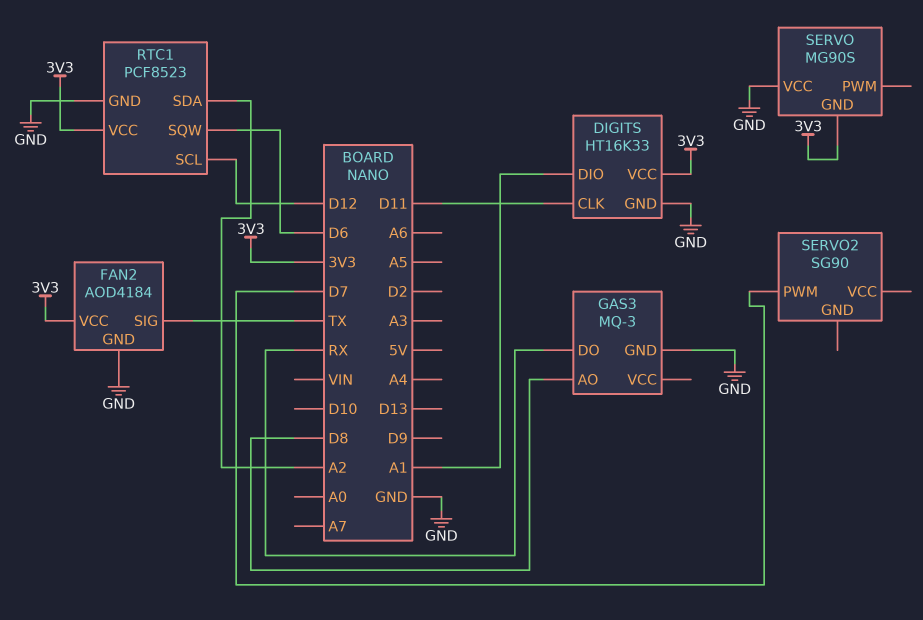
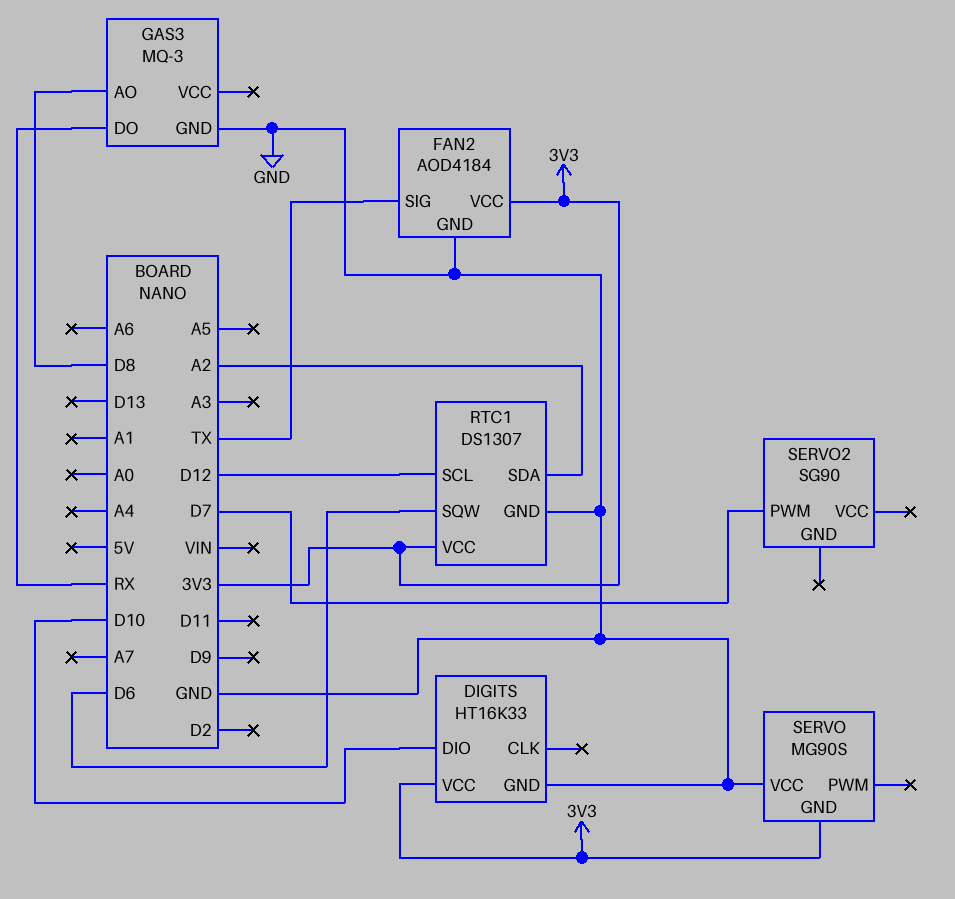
DIGITS pin CLK: D11 -> none
DIGITS pin DIO: A1 -> D10
RTC1: PCF8523 -> DS1307

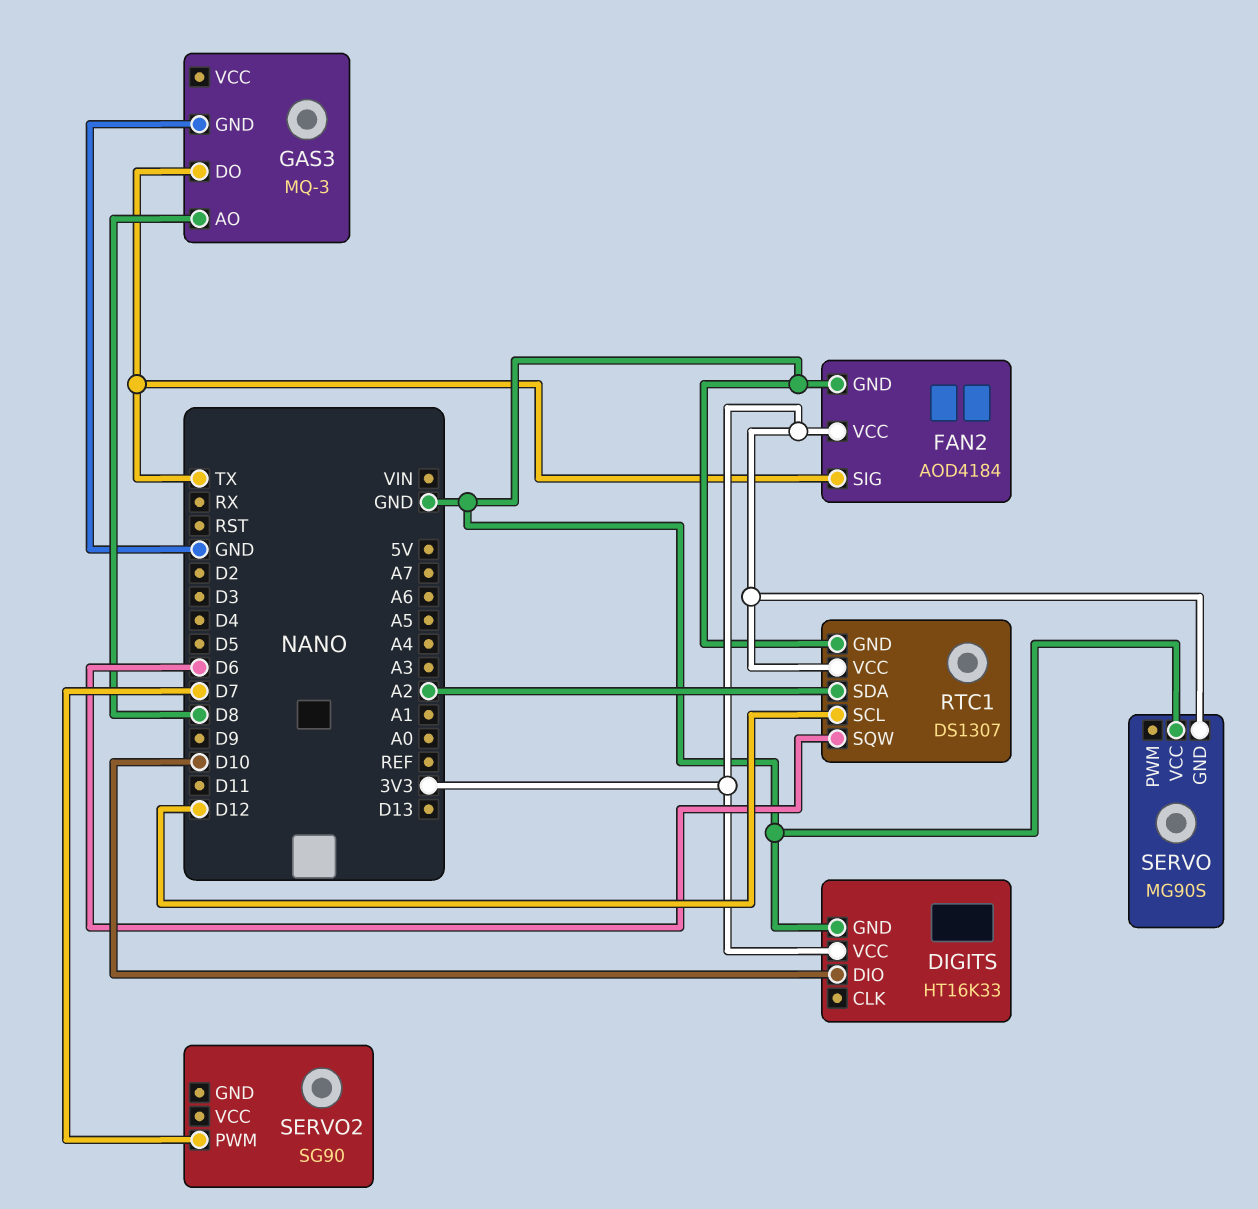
GAS3 pin DO: RX -> TX

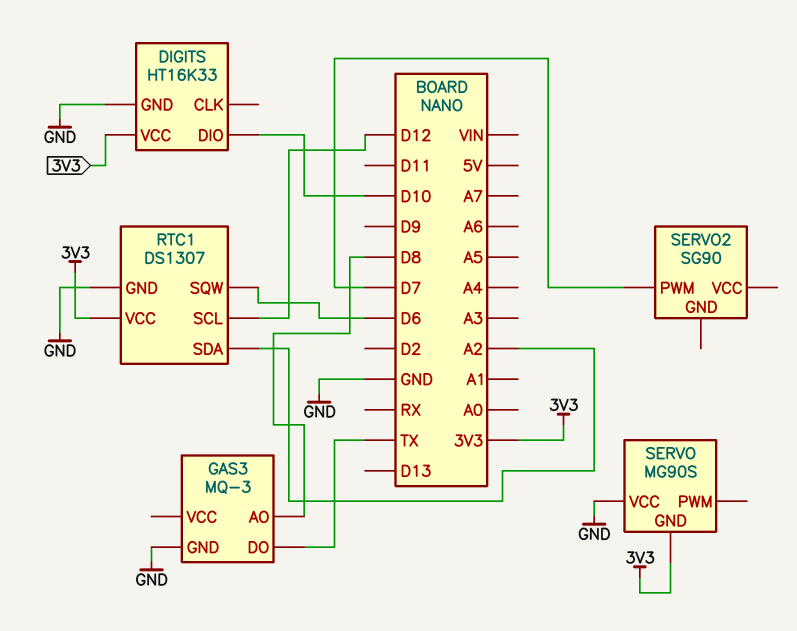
FAN2: AOD4184 -> none
FAN2 pin GND: GND -> none
FAN2 pin SIG: TX -> none
FAN2 pin VCC: 3V3 -> none

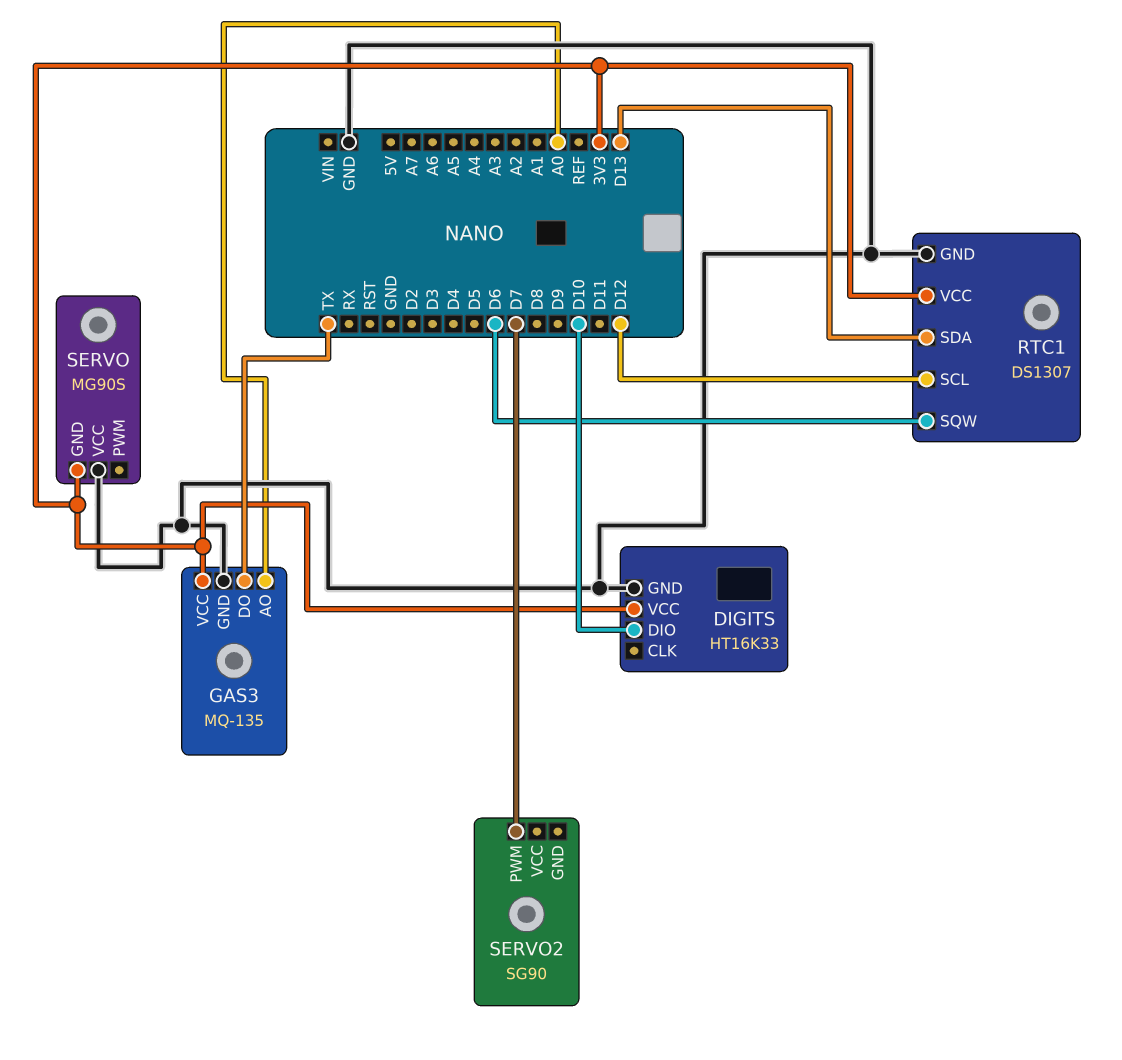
GAS3: MQ-3 -> MQ-135
GAS3 pin AO: D8 -> A0
GAS3 pin VCC: none -> 3V3
RTC1 pin SDA: A2 -> D13

